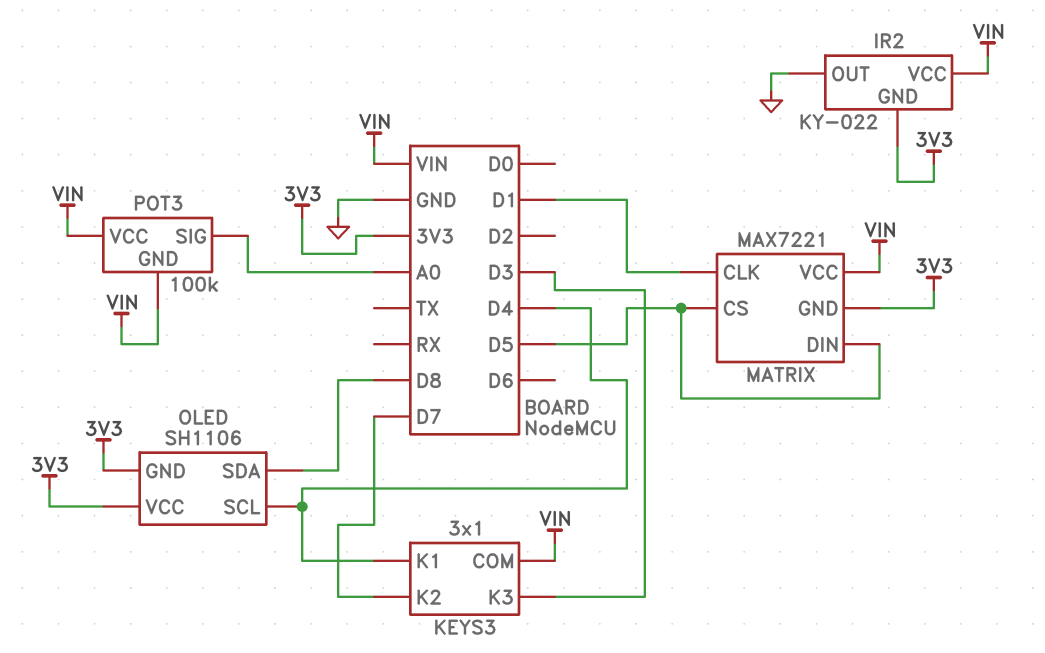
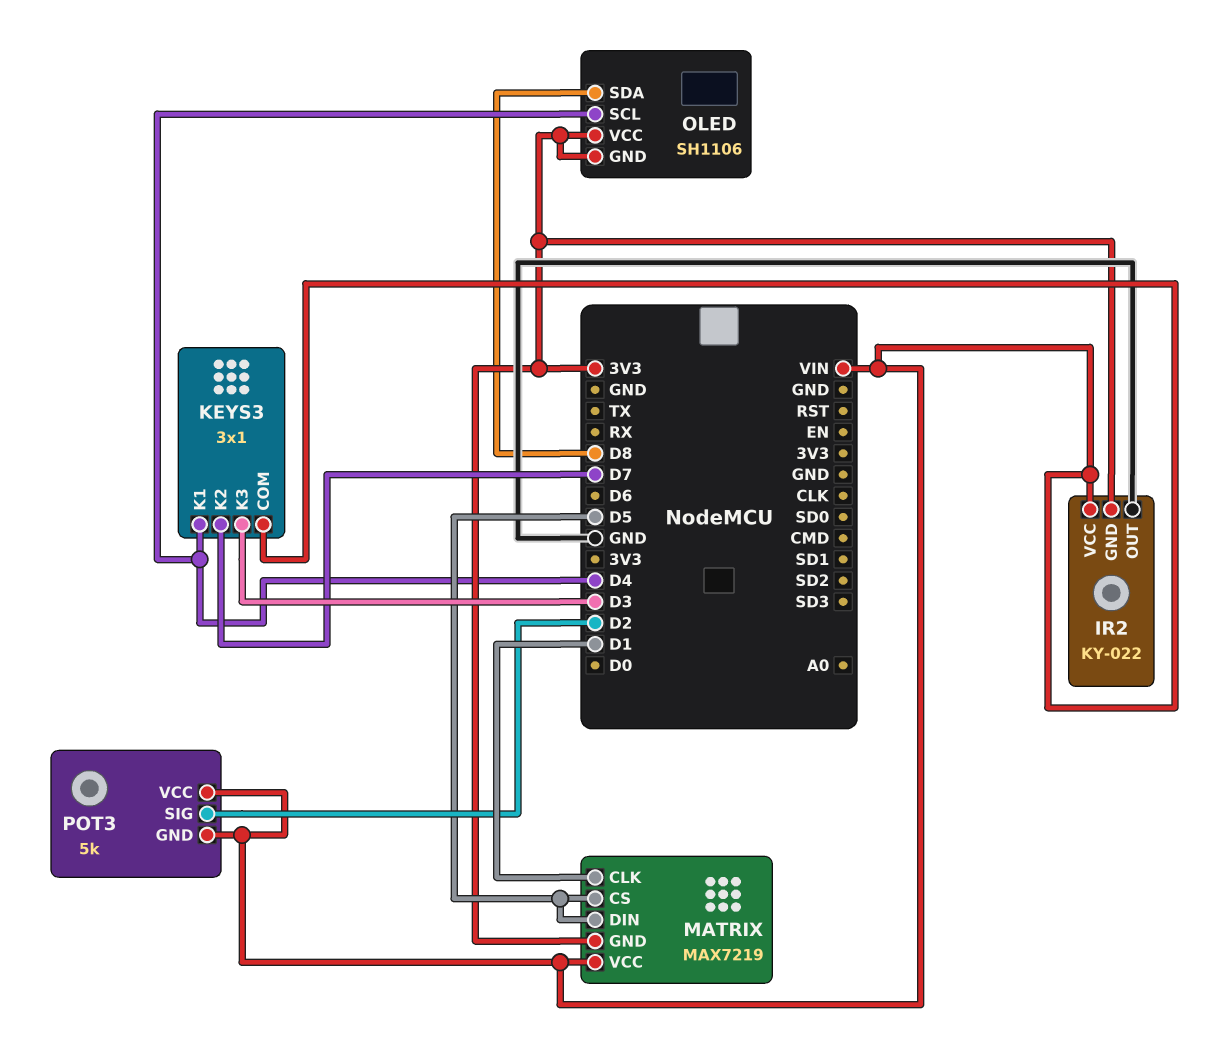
MATRIX: MAX7221 -> MAX7219
POT3: 100k -> 5k
POT3 pin SIG: A0 -> D2

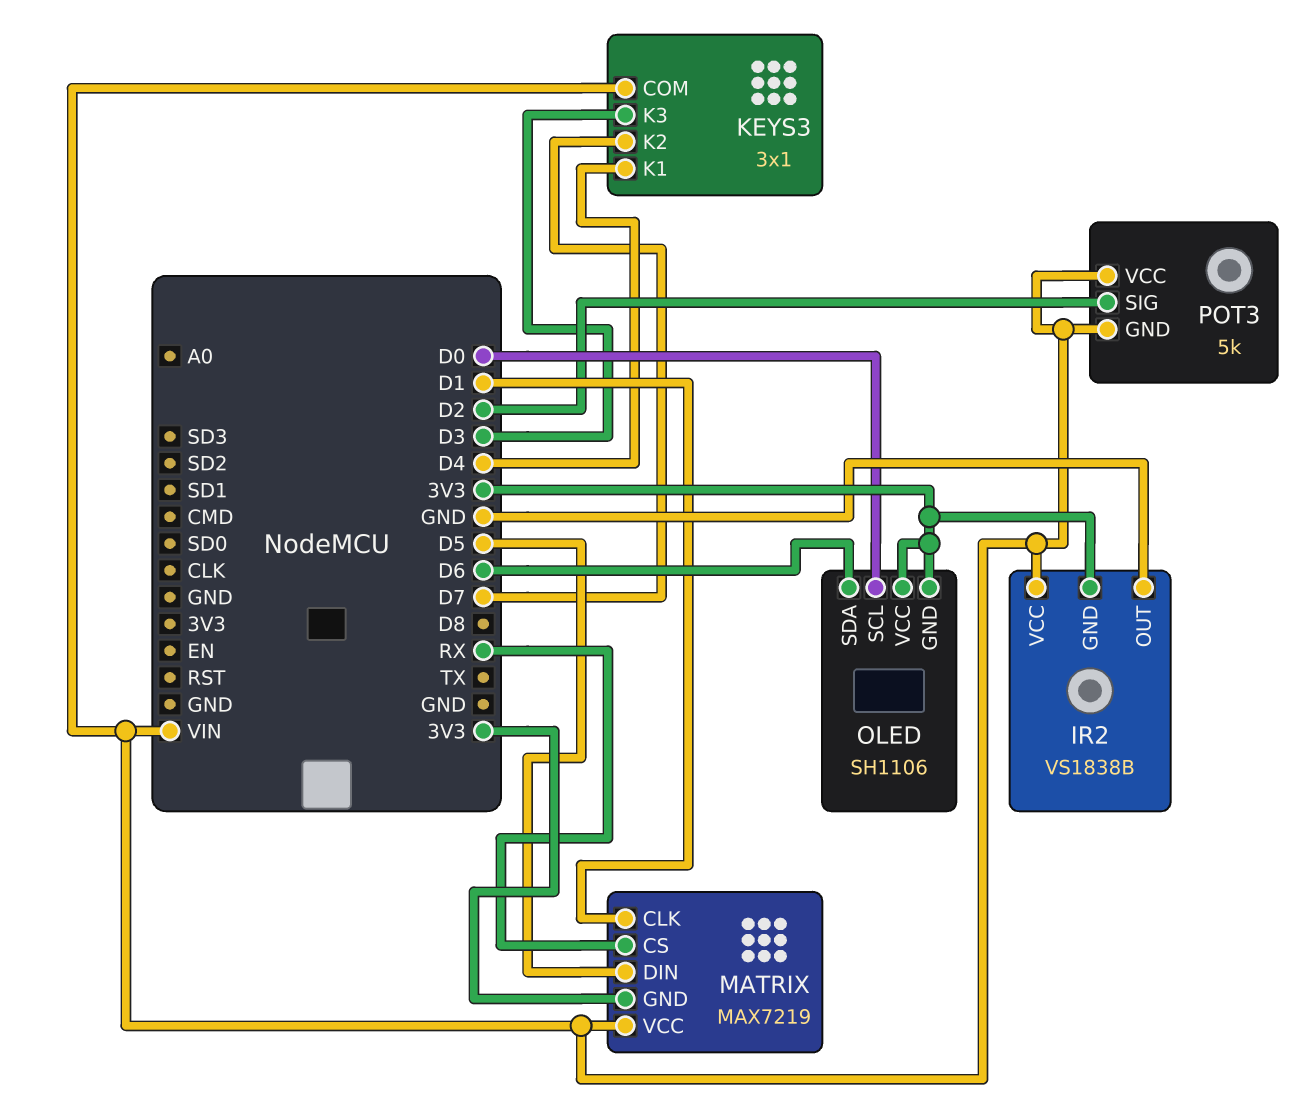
IR2: KY-022 -> VS1838B
MATRIX pin CS: D5 -> RX
OLED pin SCL: D4 -> D0
OLED pin SDA: D8 -> D6

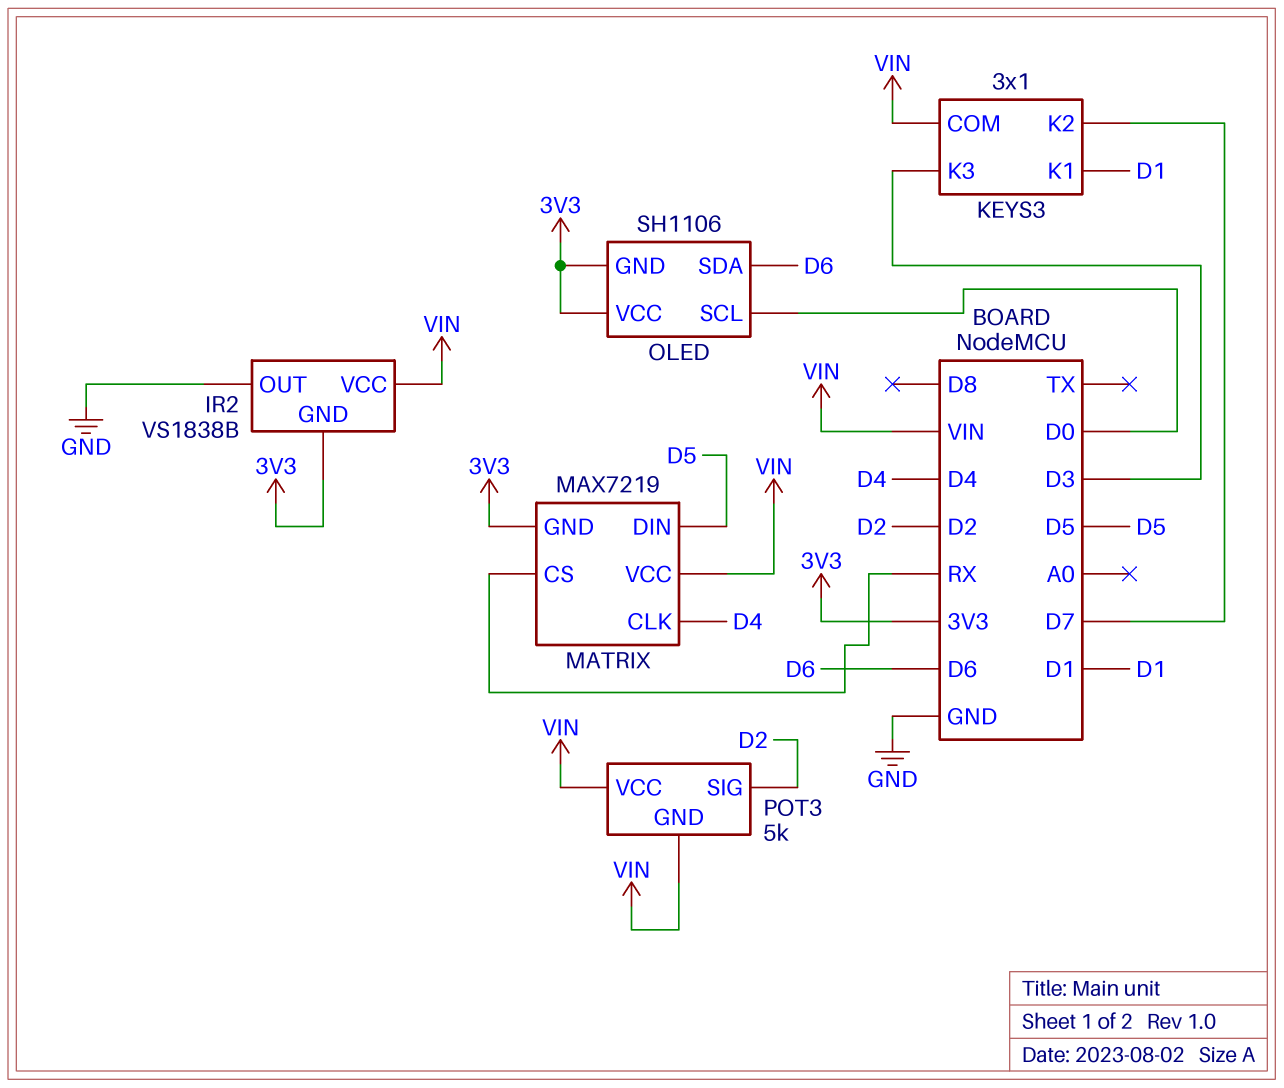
KEYS3 pin K1: D4 -> D1
MATRIX pin CLK: D1 -> D4

